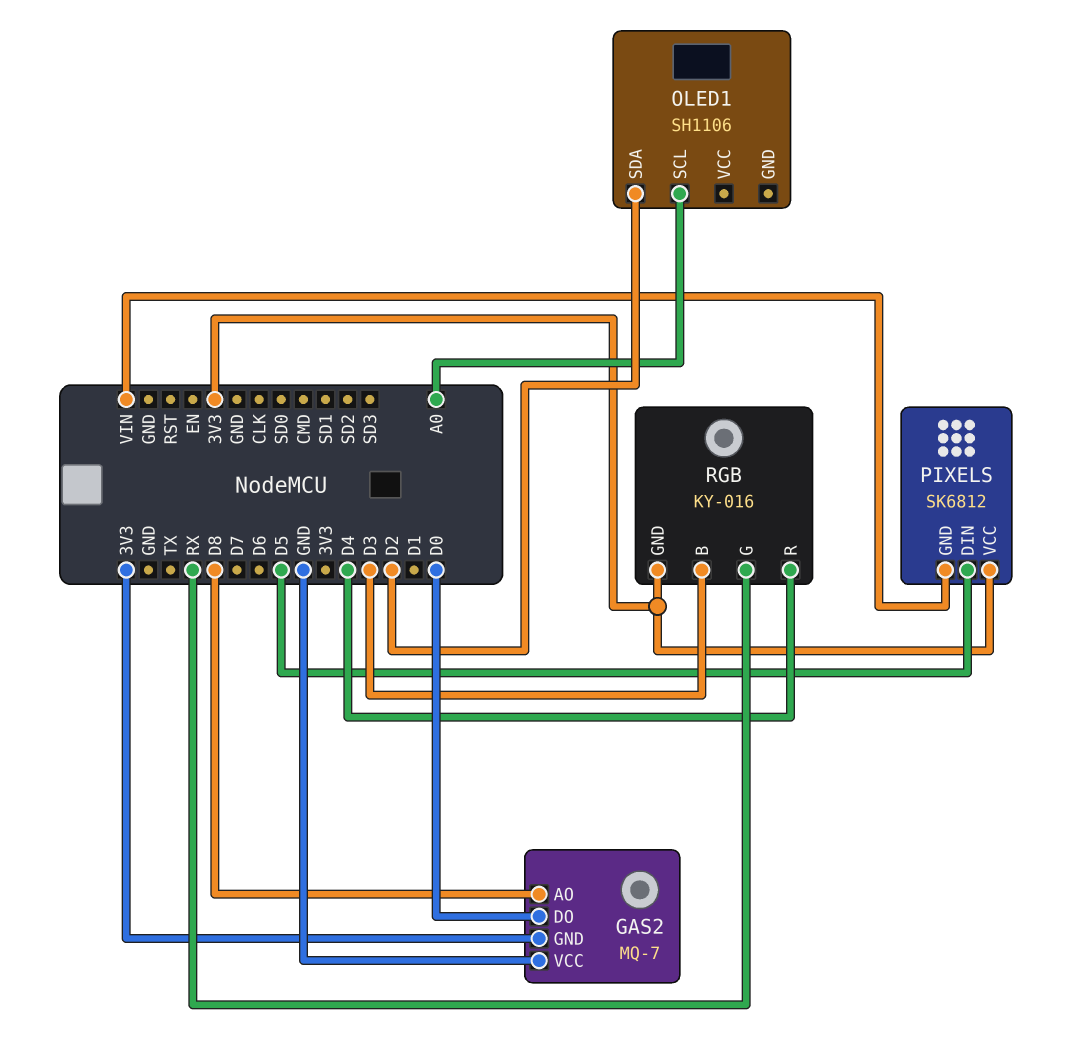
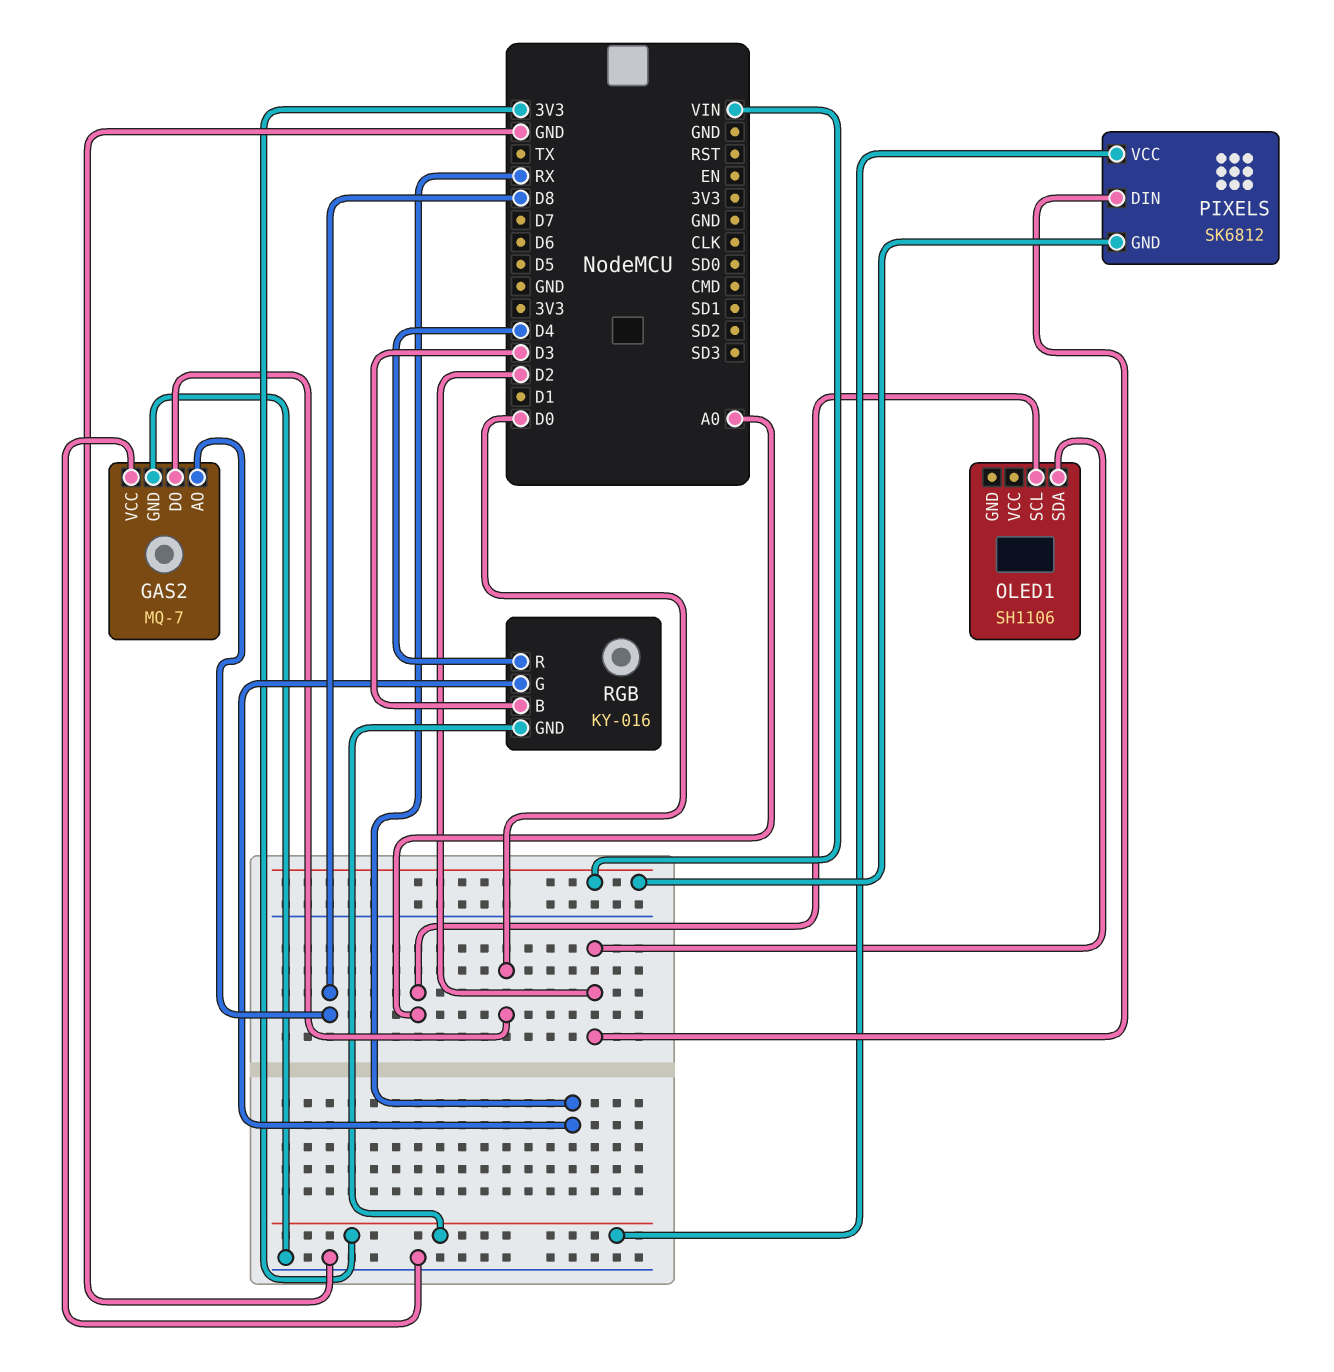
GAS2 pin GND: 3V3 -> GND
PIXELS pin DIN: D5 -> D2

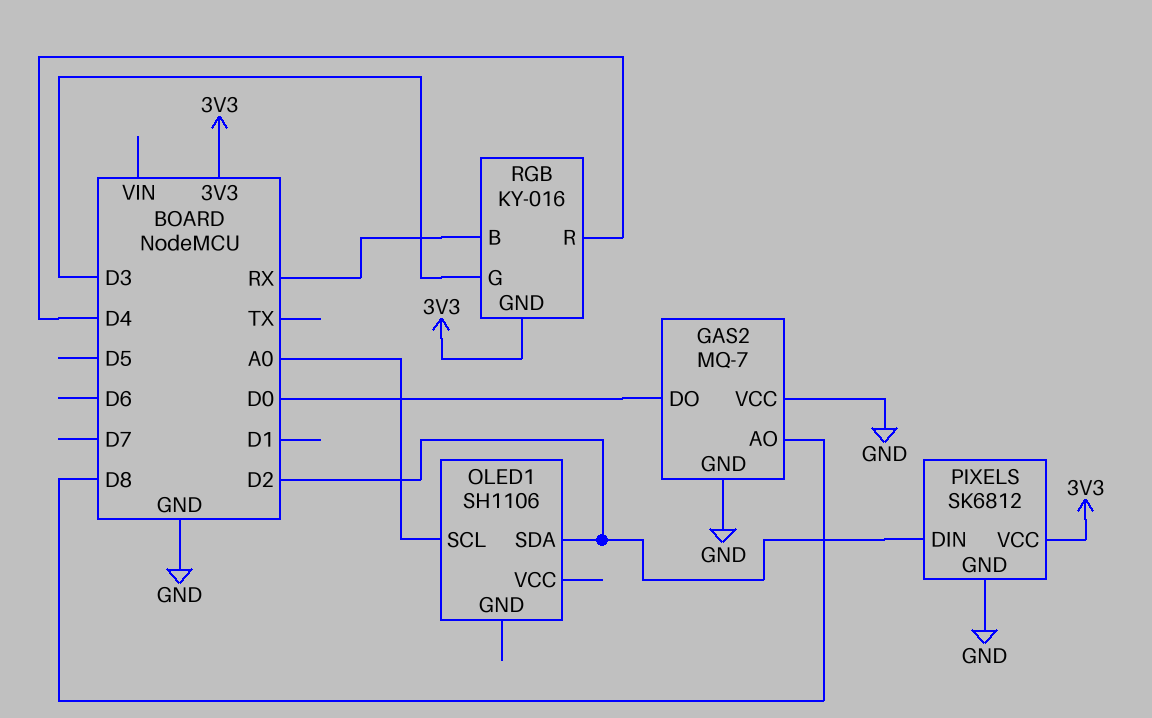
PIXELS pin GND: VIN -> GND
RGB pin B: D3 -> RX
RGB pin G: RX -> D3

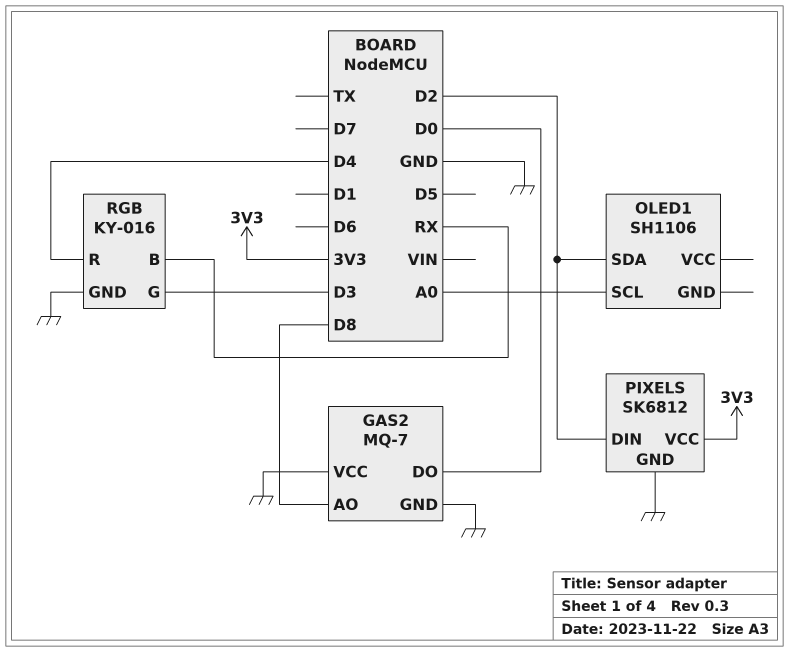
RGB pin GND: 3V3 -> GND

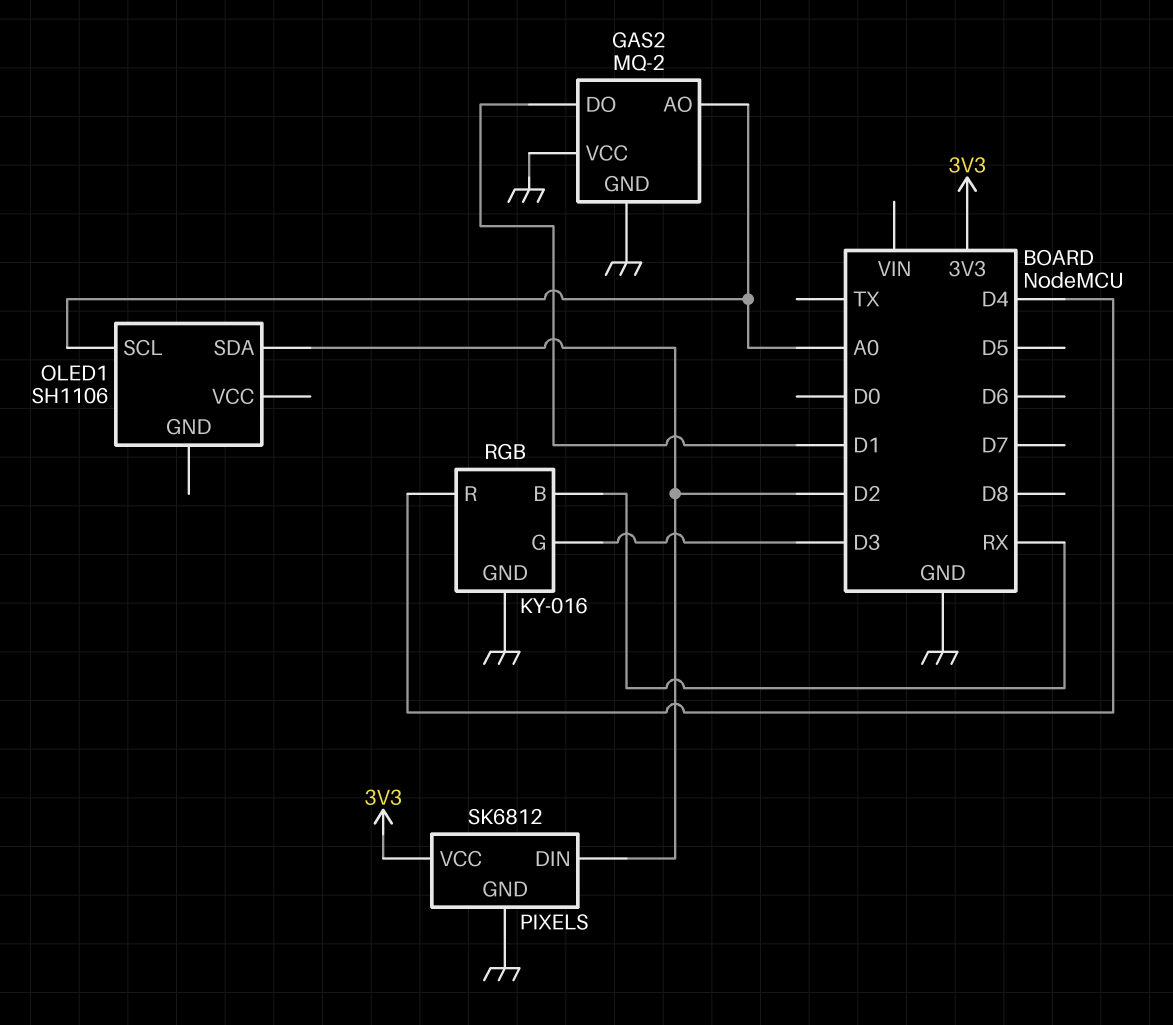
GAS2: MQ-7 -> MQ-2
GAS2 pin AO: D8 -> A0
GAS2 pin DO: D0 -> D1

